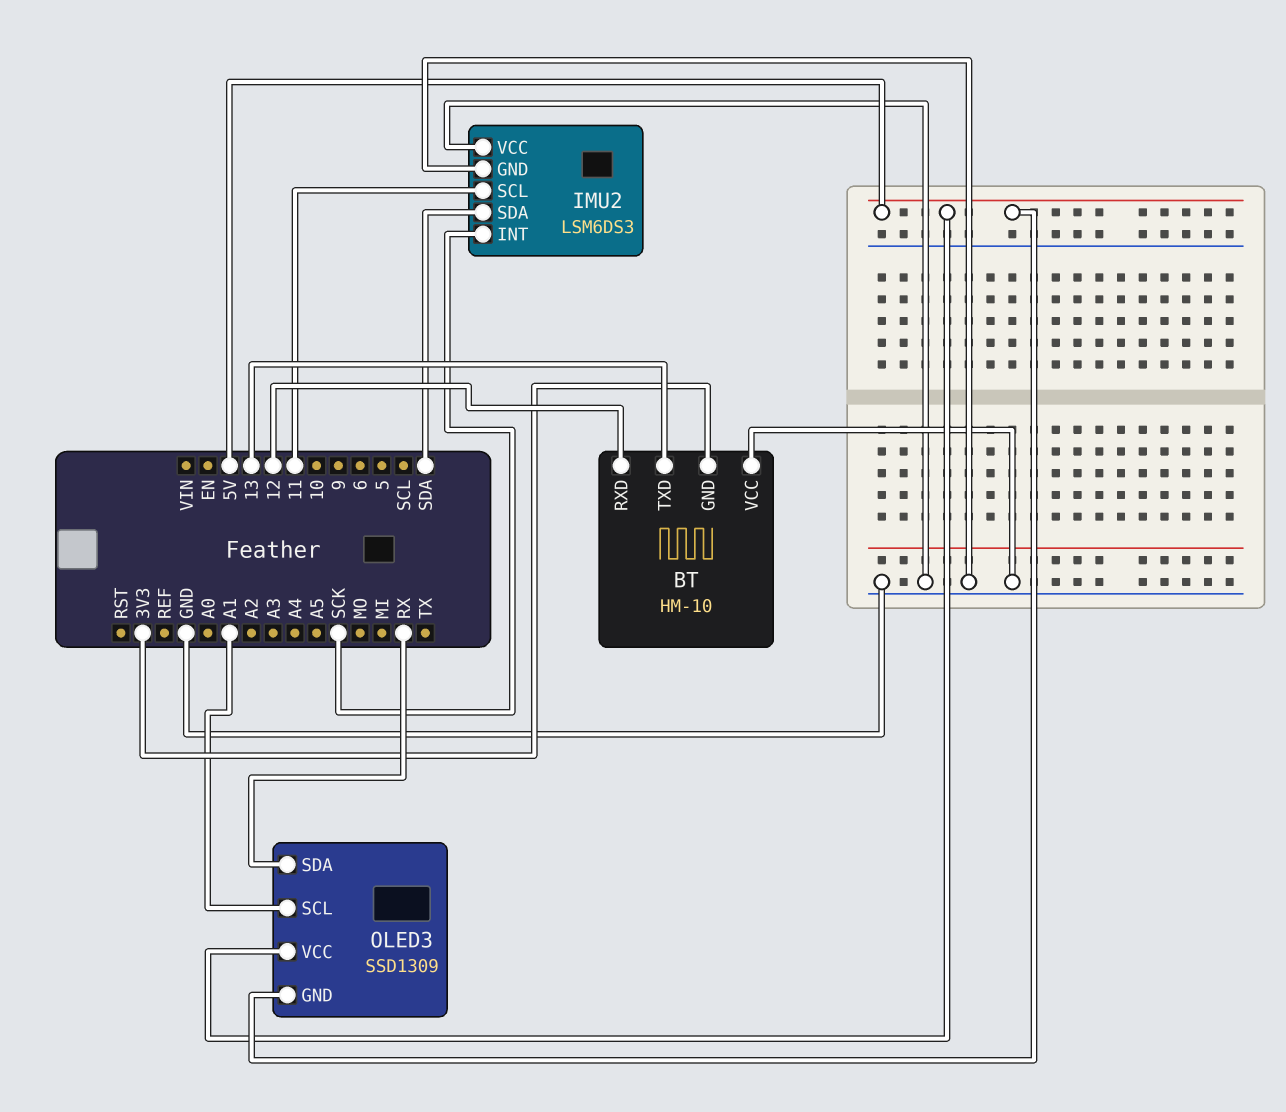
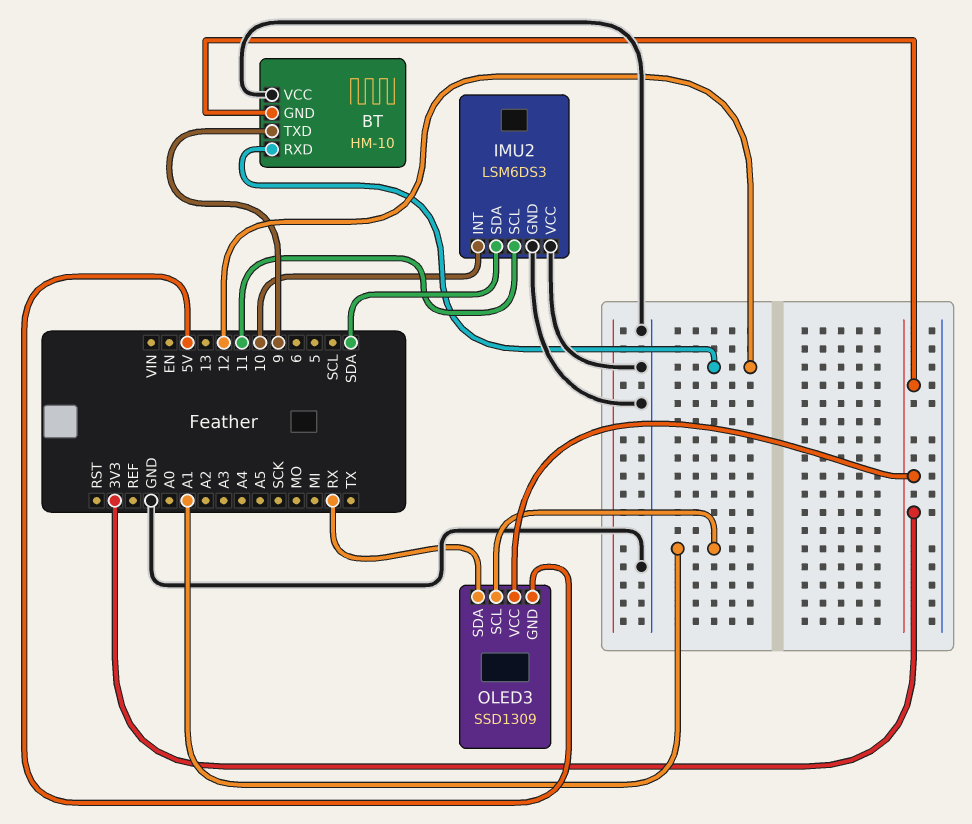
BT pin TXD: 13 -> 9
IMU2 pin INT: SCK -> 10
OLED3 pin VCC: 5V -> 3V3

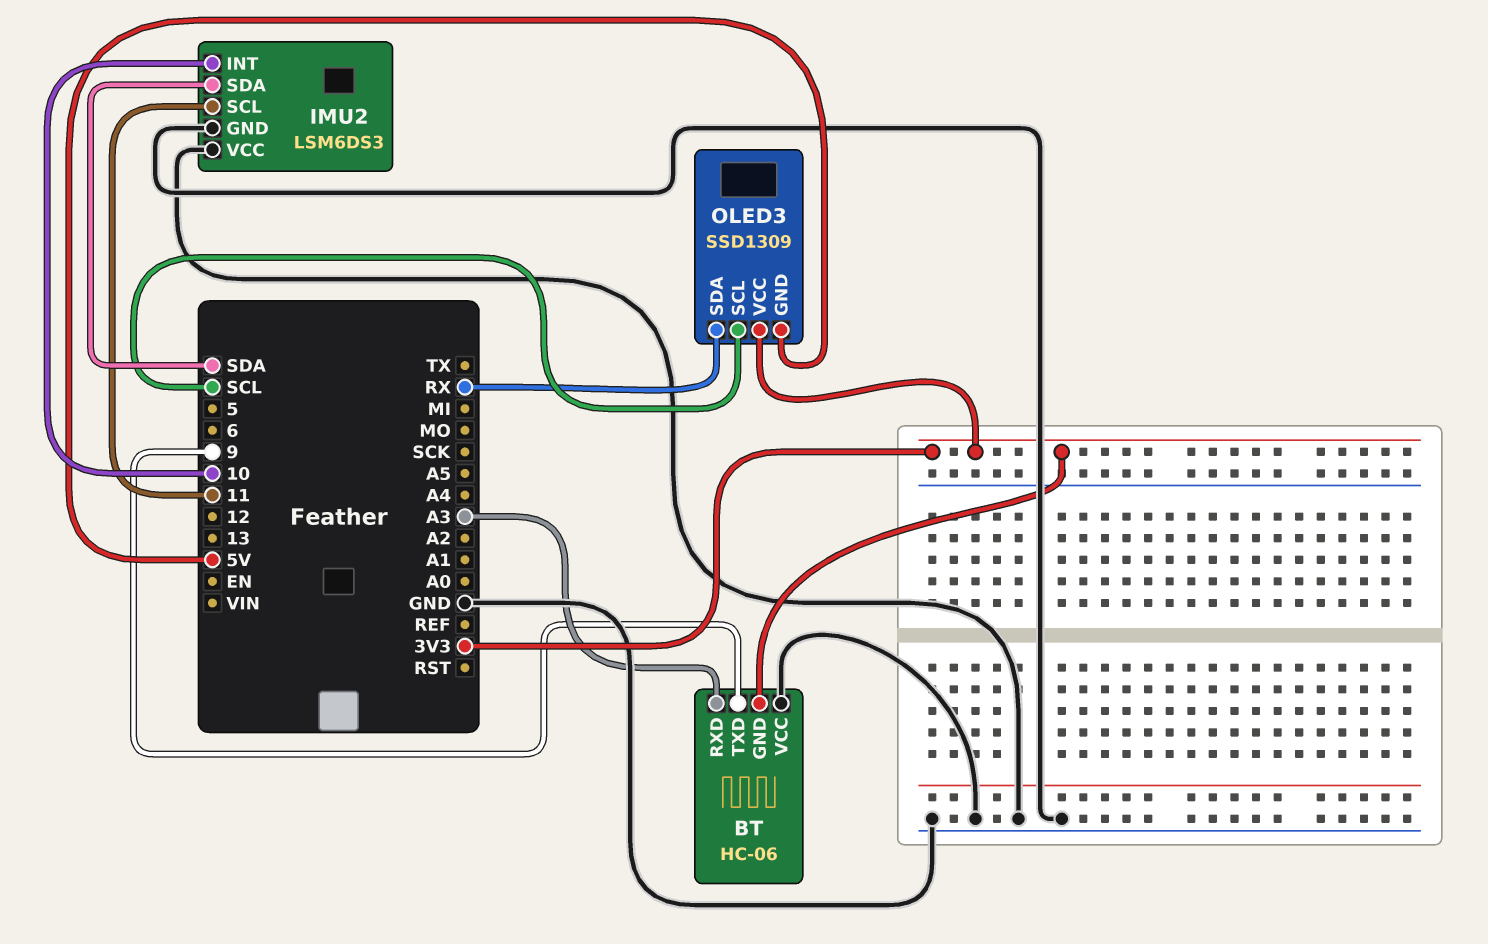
BT: HM-10 -> HC-06
BT pin RXD: 12 -> A3
OLED3 pin SCL: A1 -> SCL

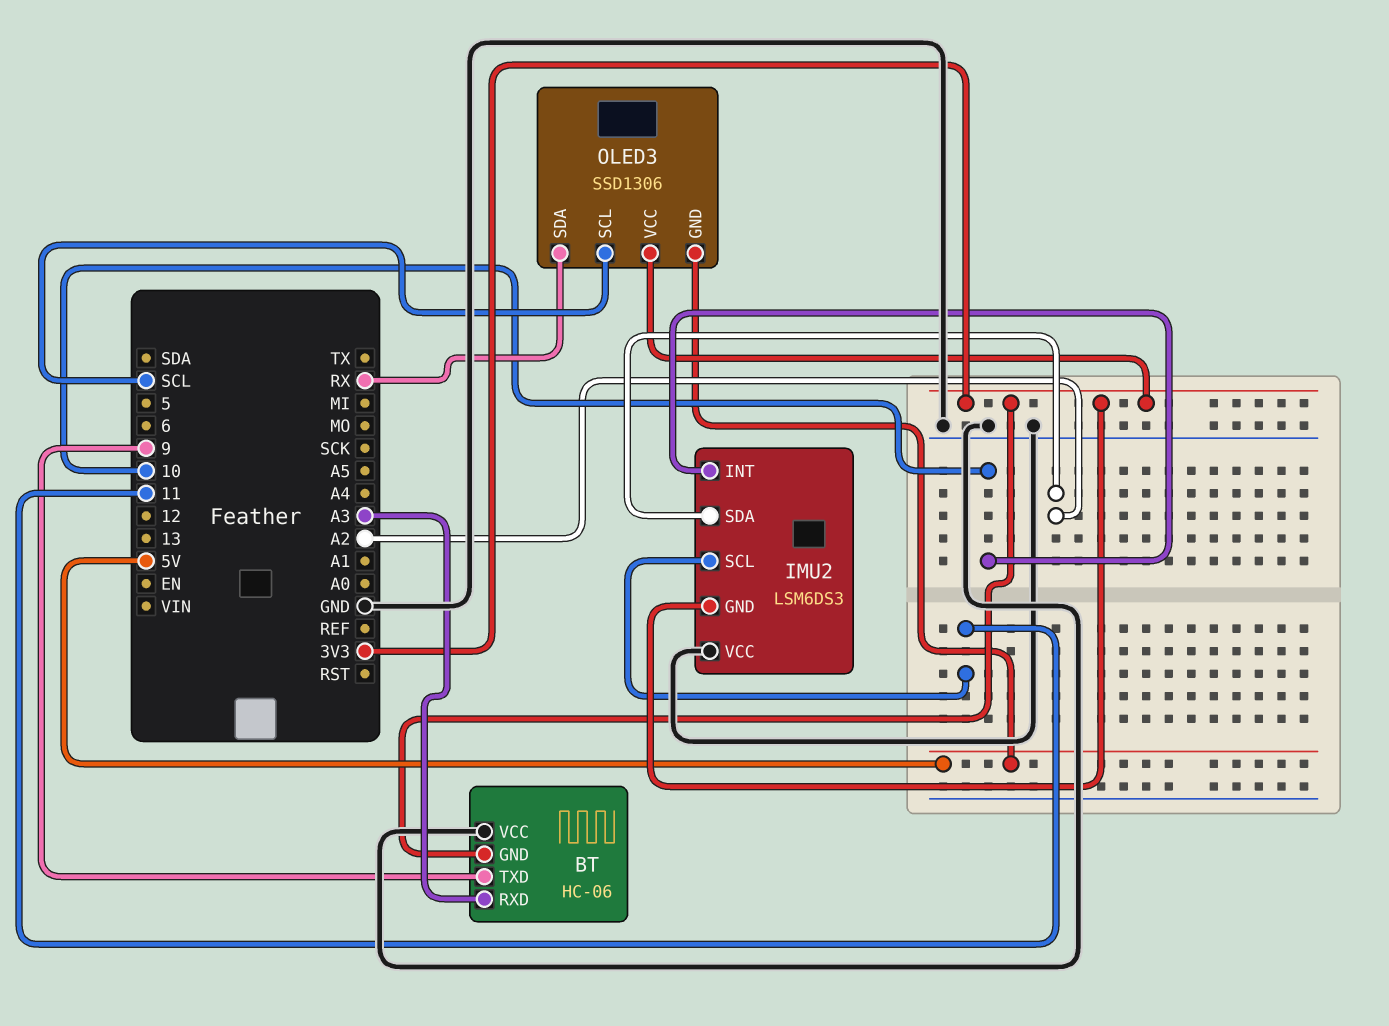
IMU2 pin GND: GND -> 3V3
IMU2 pin SDA: SDA -> A2
OLED3: SSD1309 -> SSD1306

